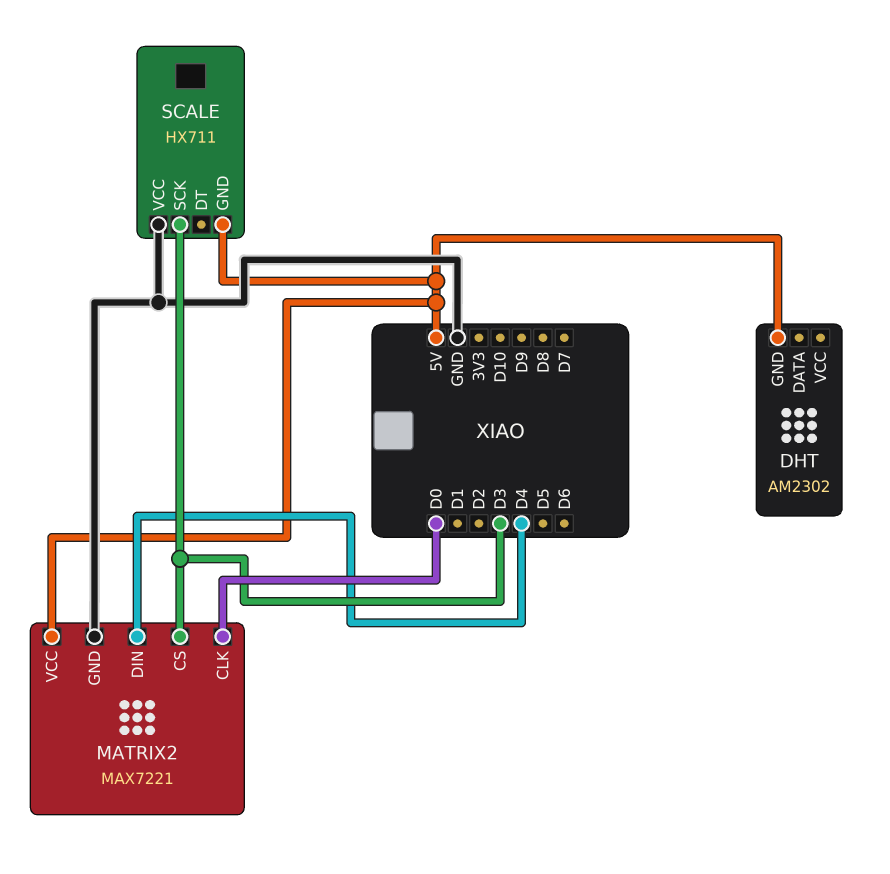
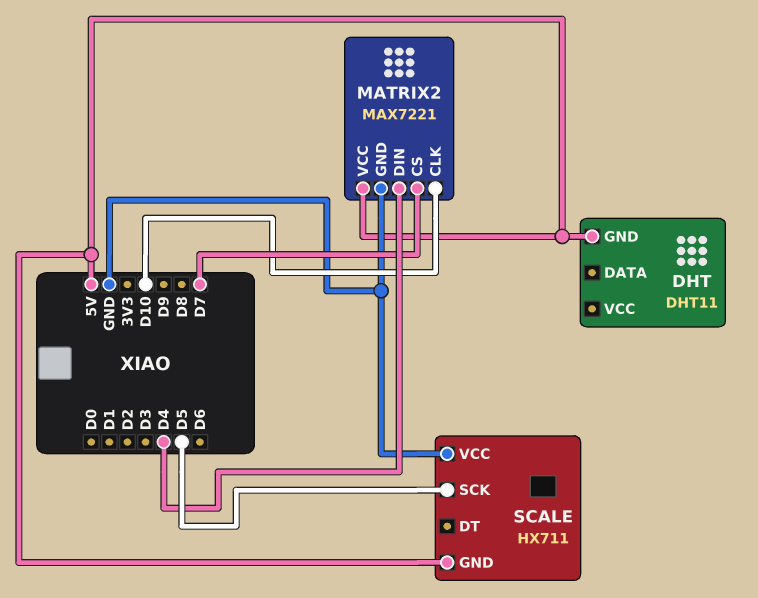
DHT: AM2302 -> DHT11
MATRIX2 pin CLK: D0 -> D10
MATRIX2 pin CS: D3 -> D7
SCALE pin SCK: D3 -> D5

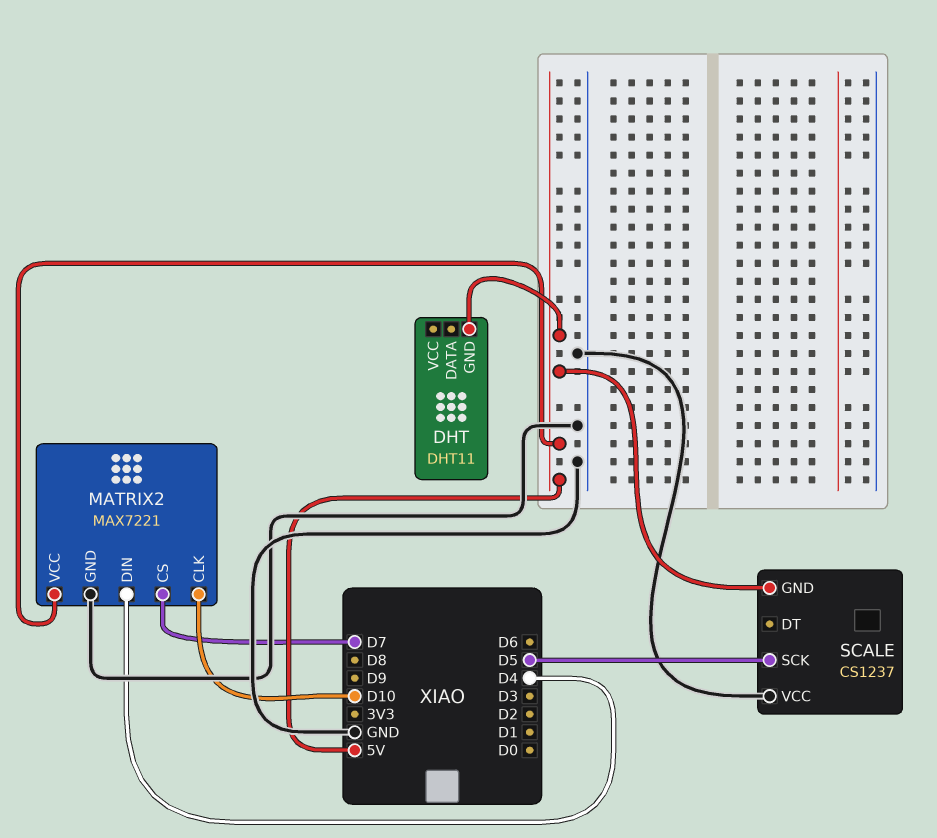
SCALE: HX711 -> CS1237

